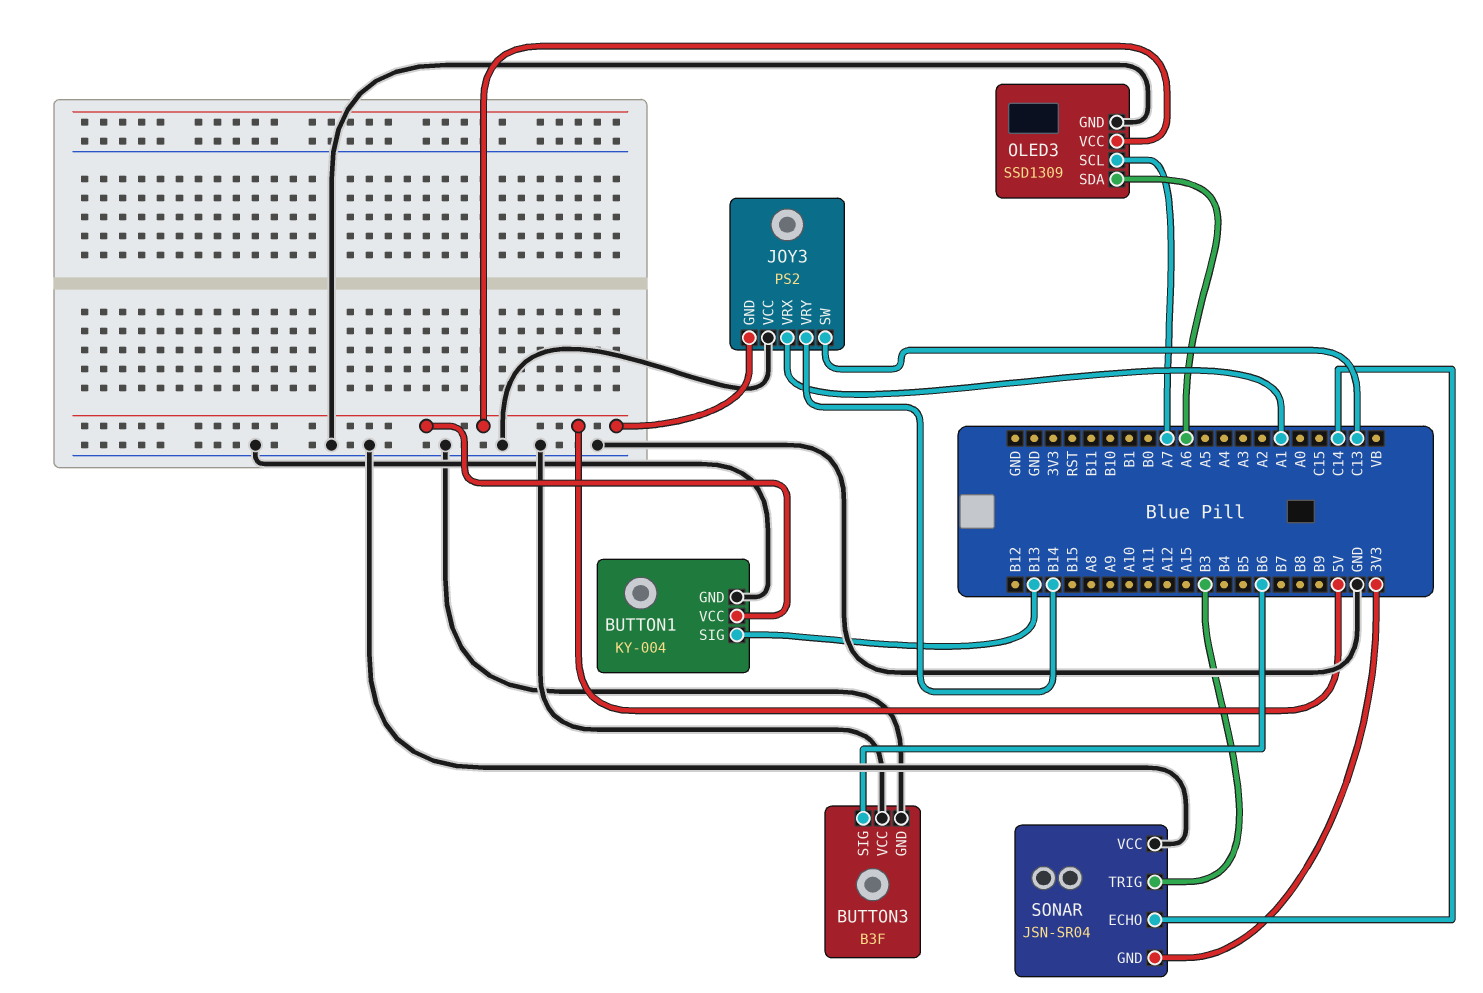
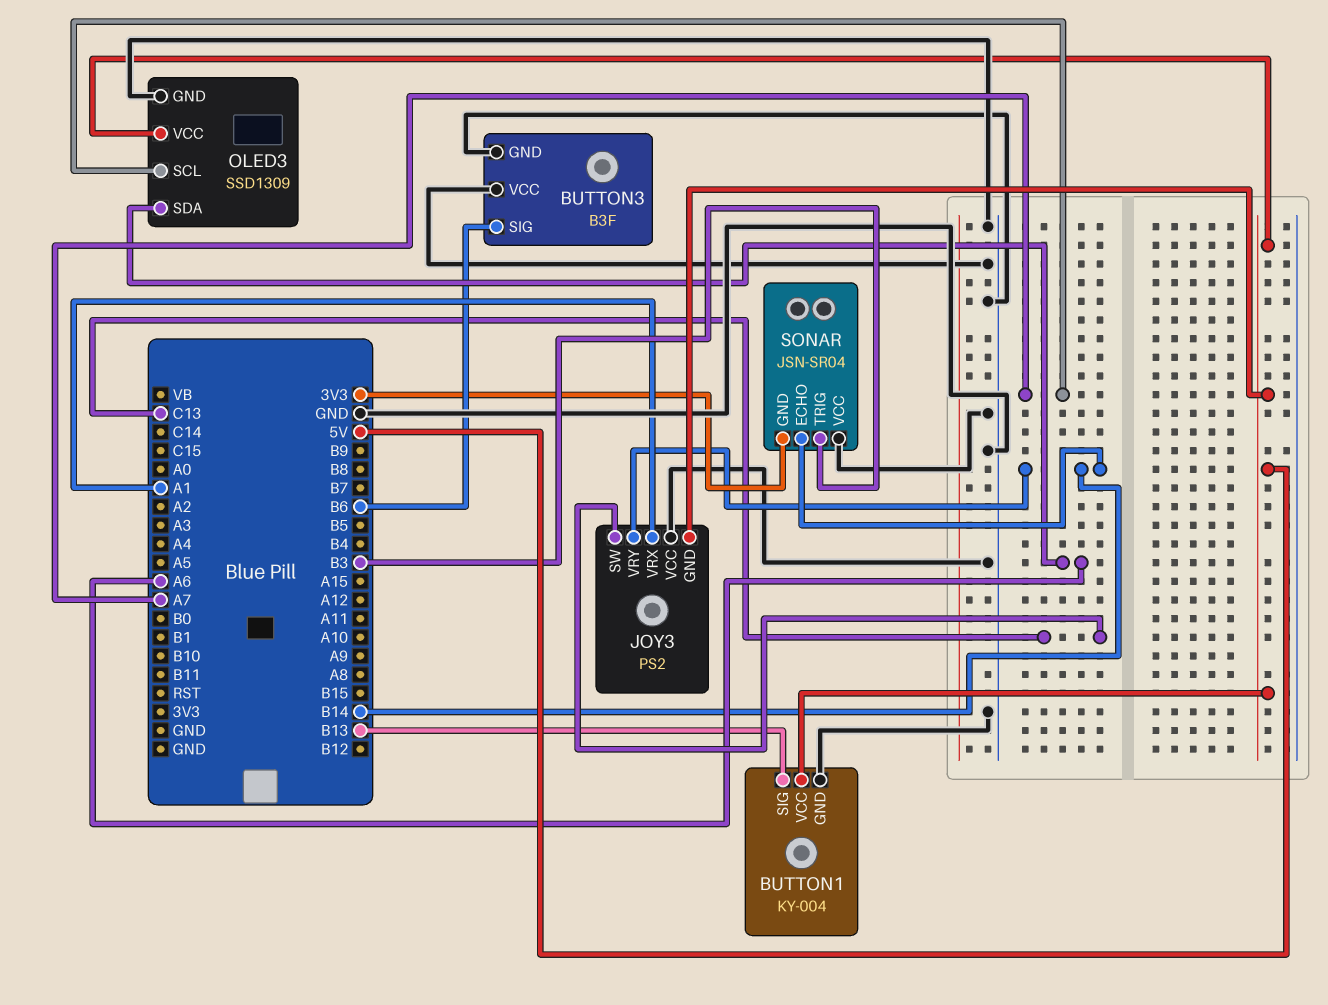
SONAR pin ECHO: C14 -> B14

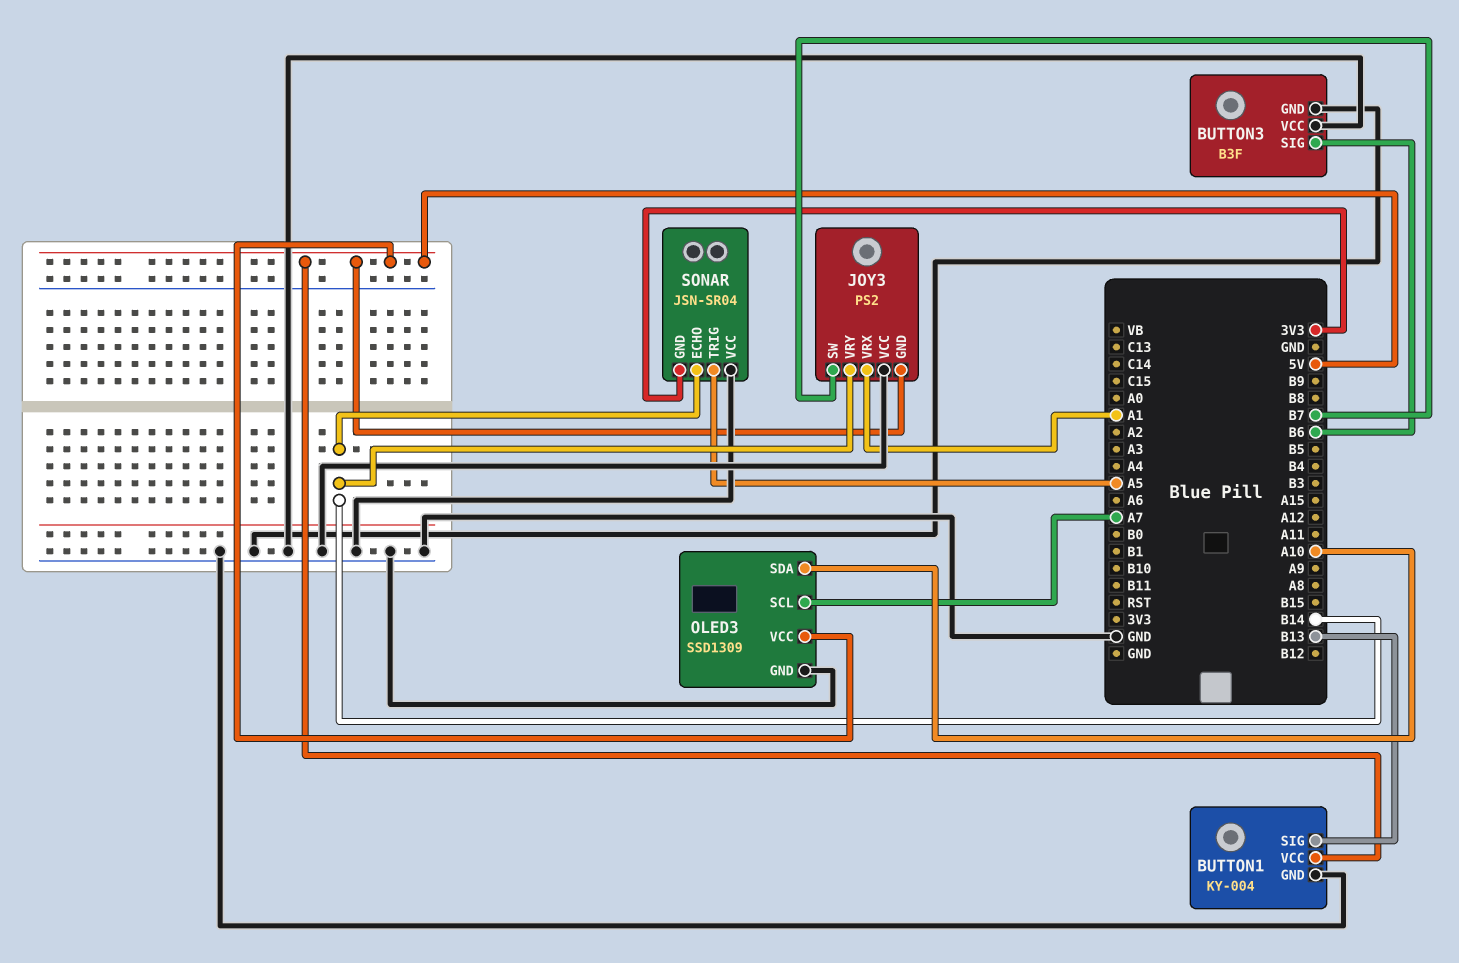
JOY3 pin SW: C13 -> B7
OLED3 pin SDA: A6 -> A10
SONAR pin TRIG: B3 -> A5

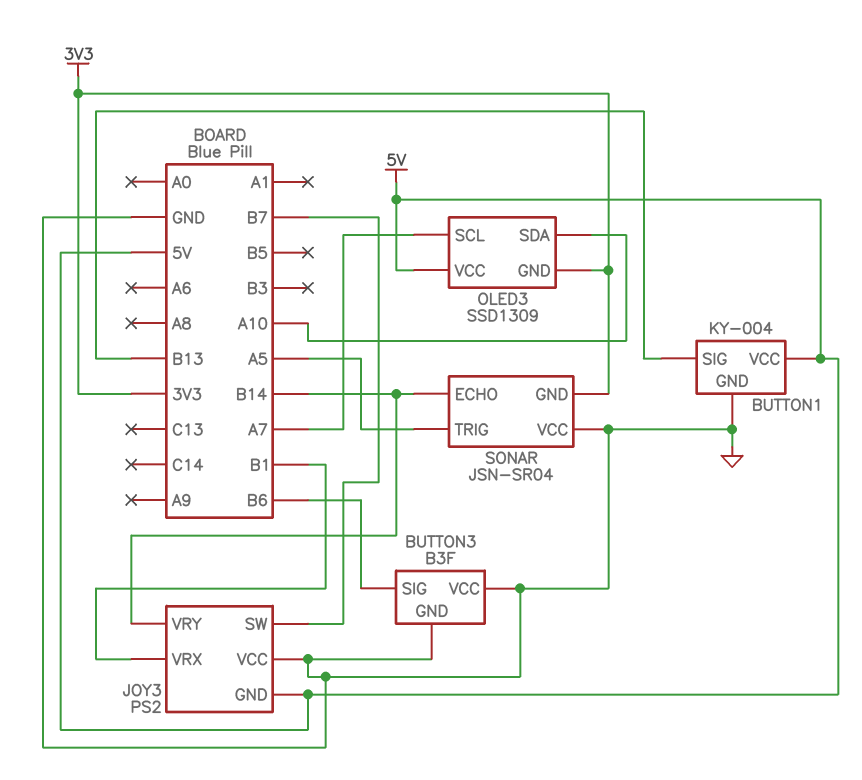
JOY3 pin VRX: A1 -> B1
OLED3 pin GND: GND -> 3V3

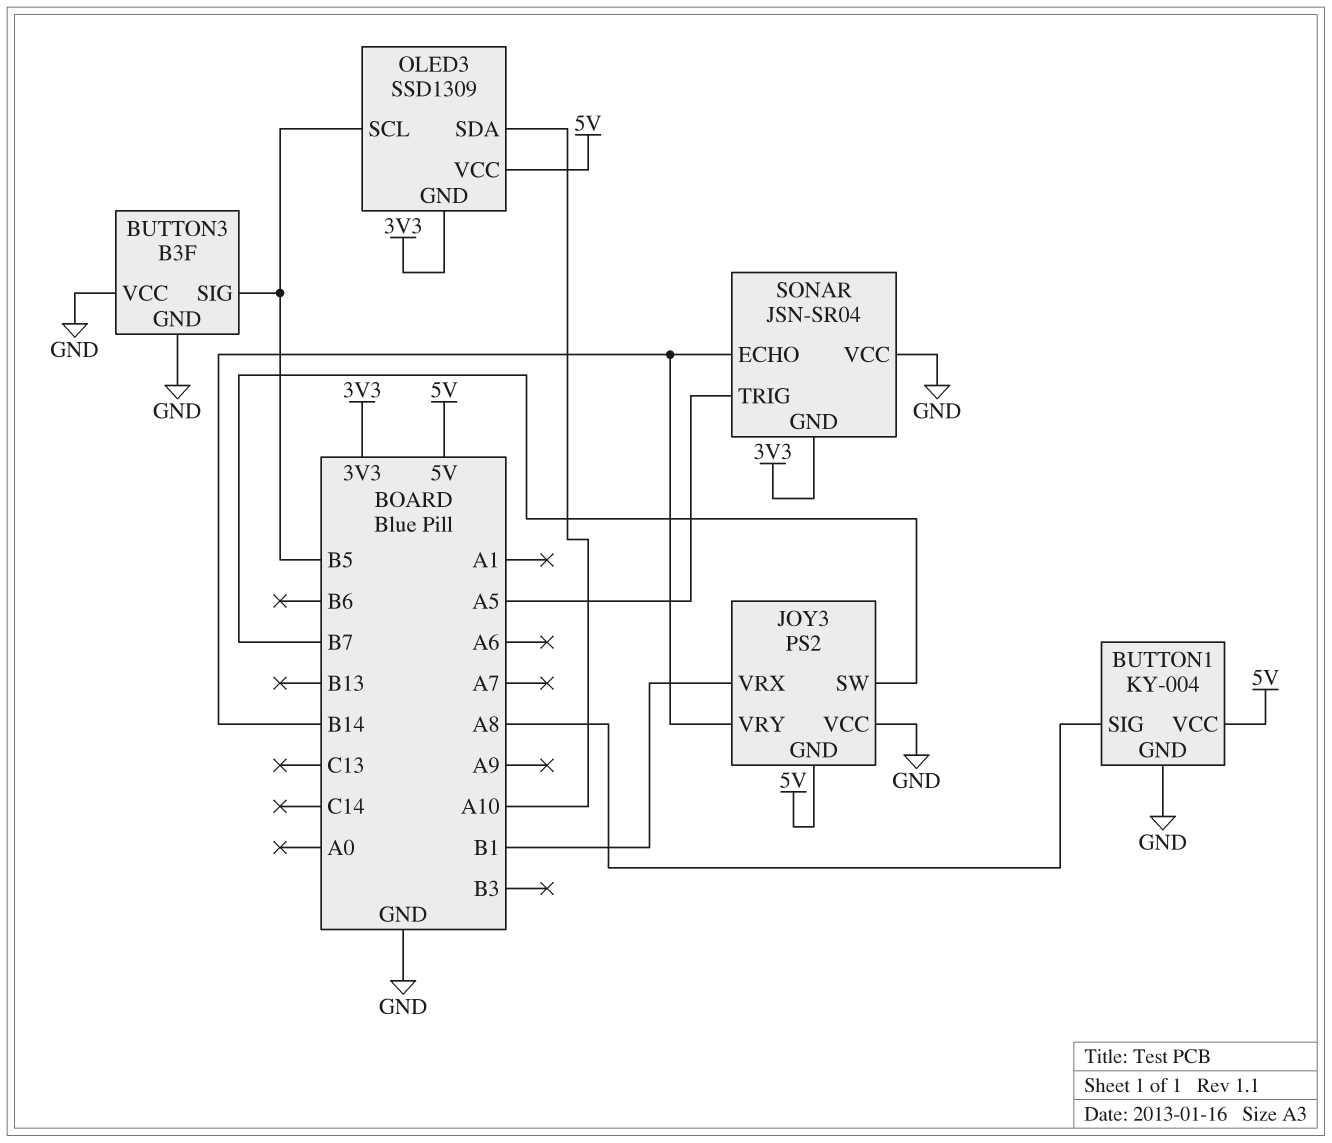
BUTTON1 pin SIG: B13 -> A8
BUTTON3 pin SIG: B6 -> B5
OLED3 pin SCL: A7 -> B5

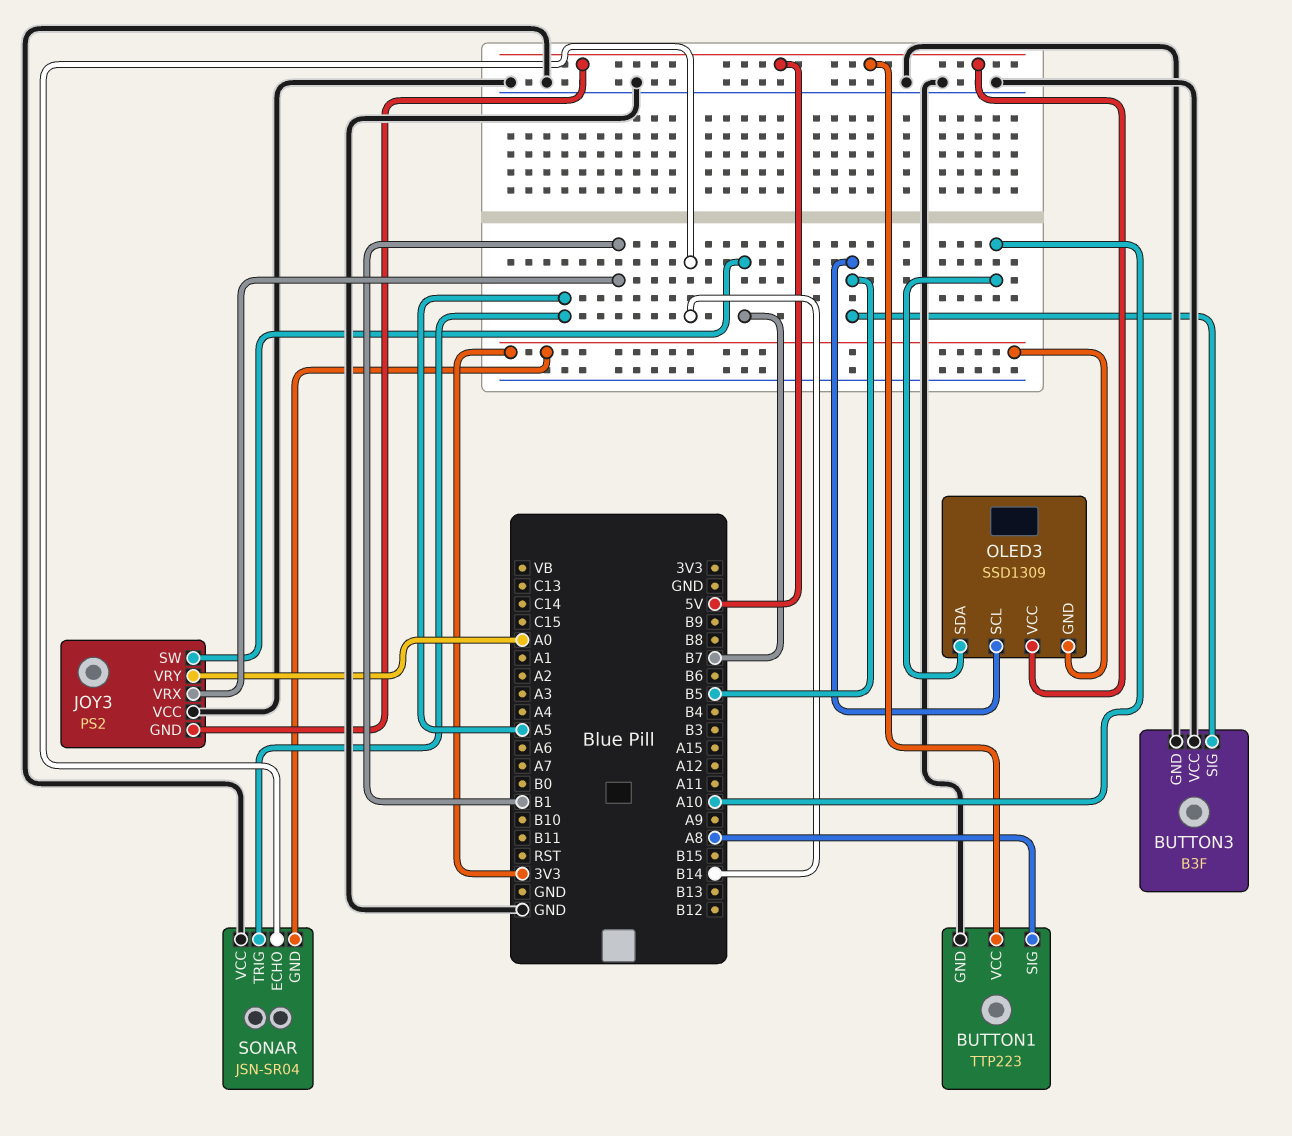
BUTTON1: KY-004 -> TTP223
JOY3 pin VRY: B14 -> A0

